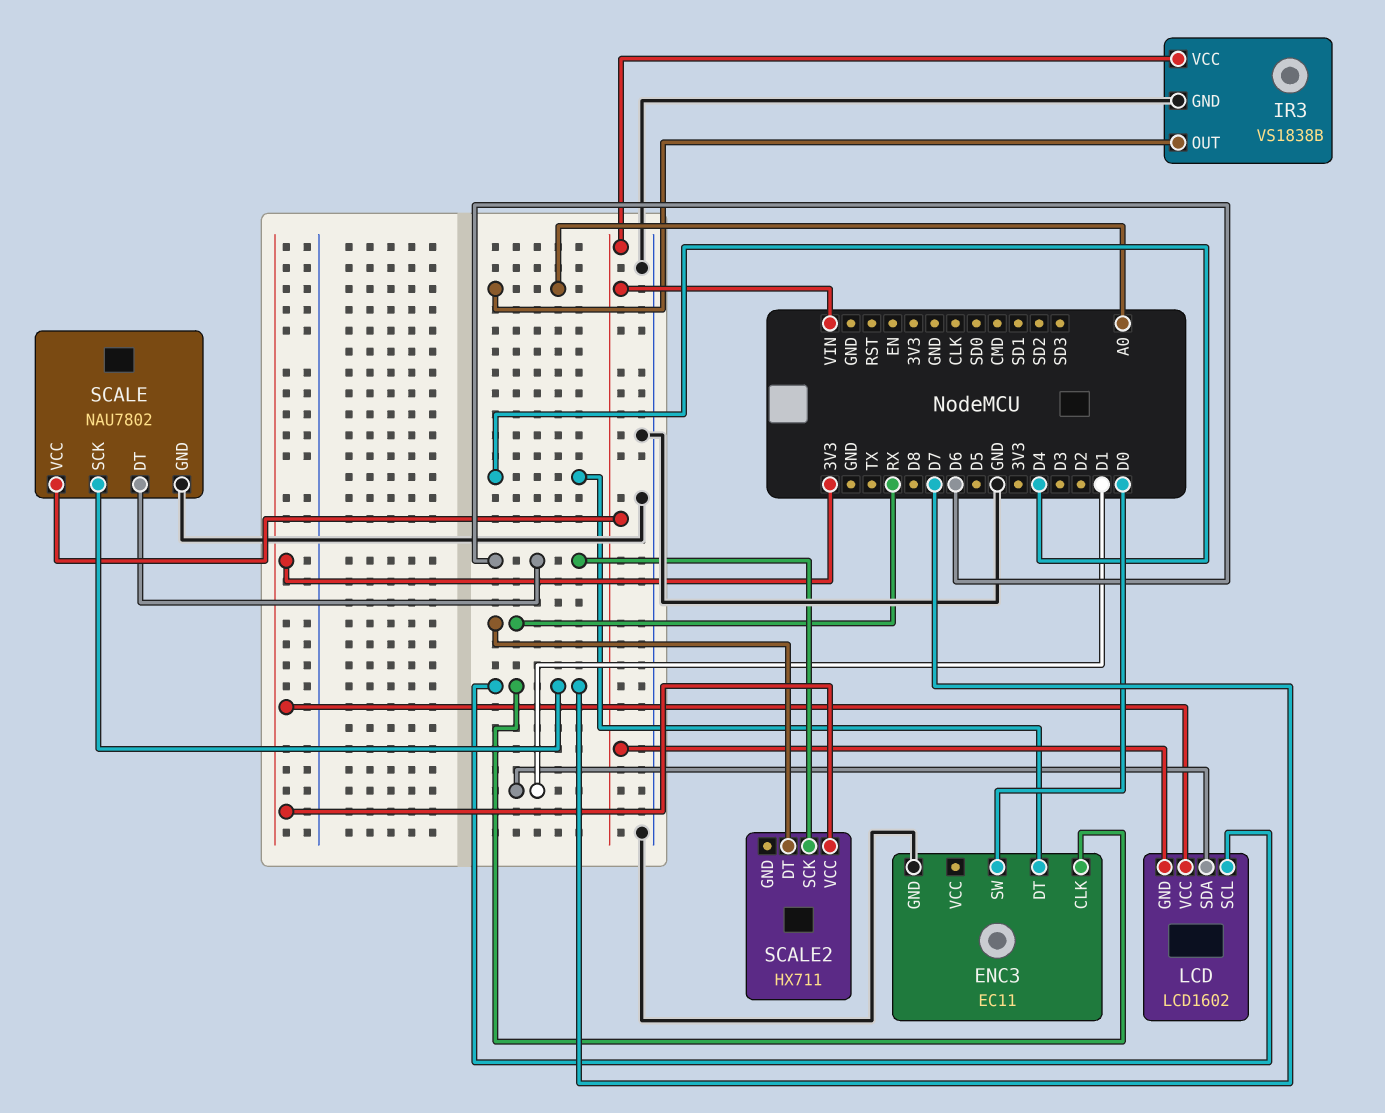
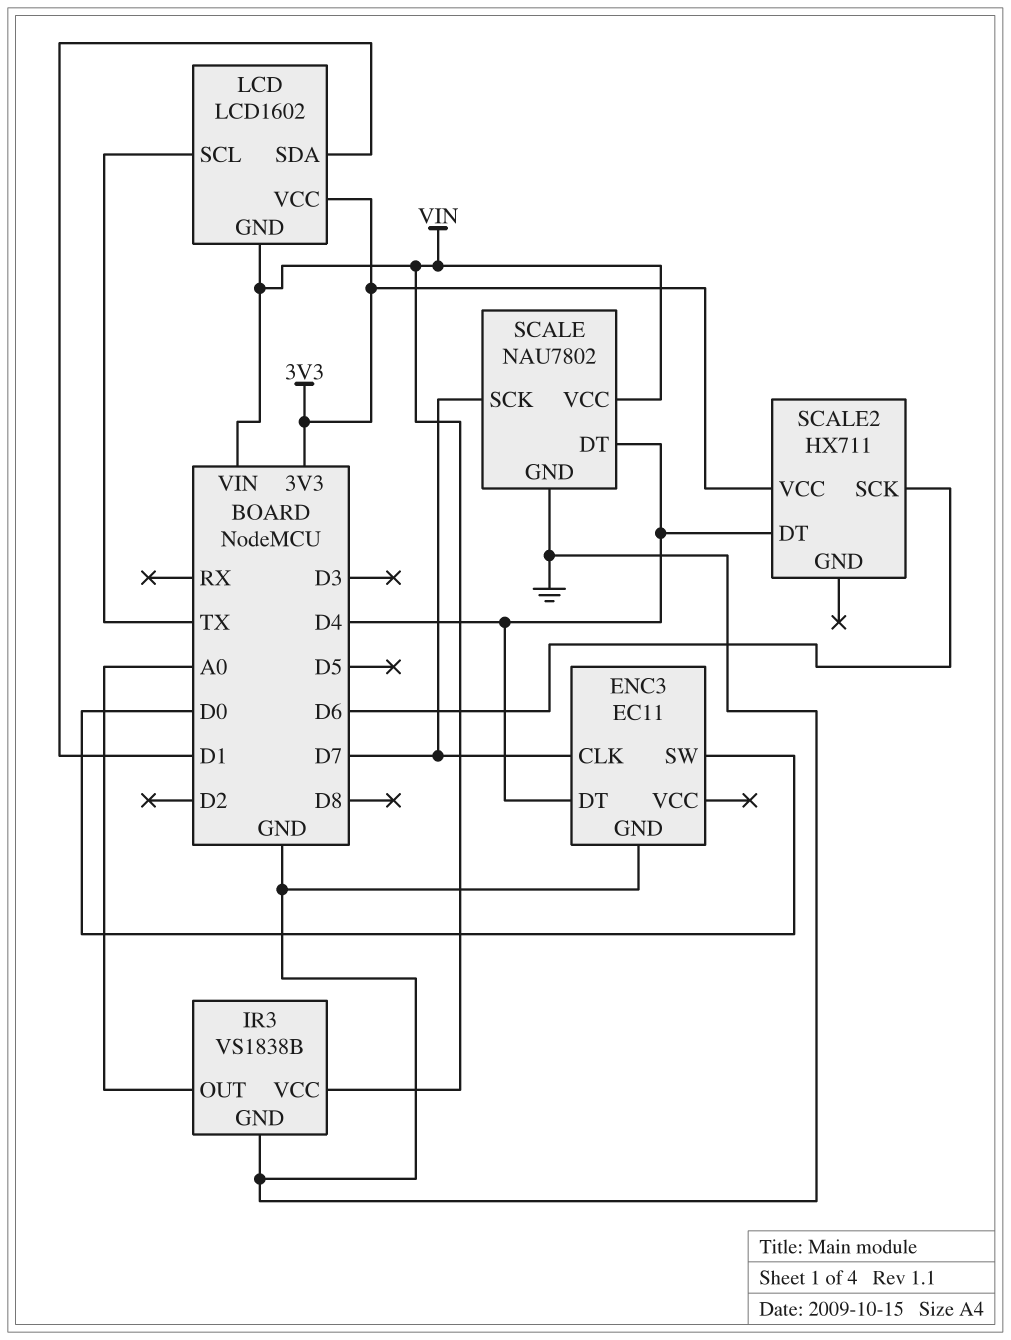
LCD pin SCL: D7 -> TX
SCALE pin DT: D6 -> D4
SCALE2 pin DT: RX -> D4

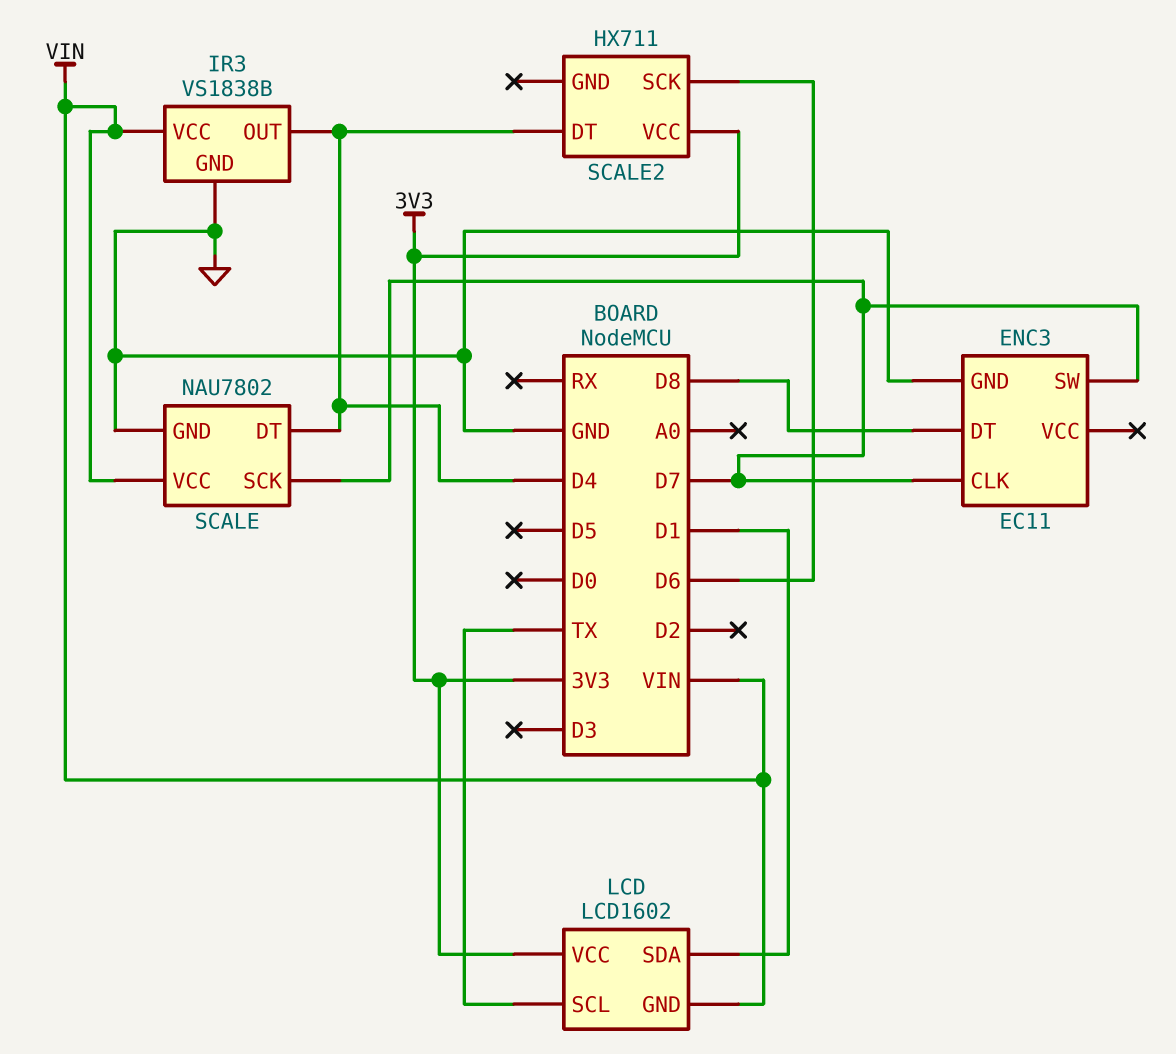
ENC3 pin DT: D4 -> D8
ENC3 pin SW: D0 -> D7
IR3 pin OUT: A0 -> D4

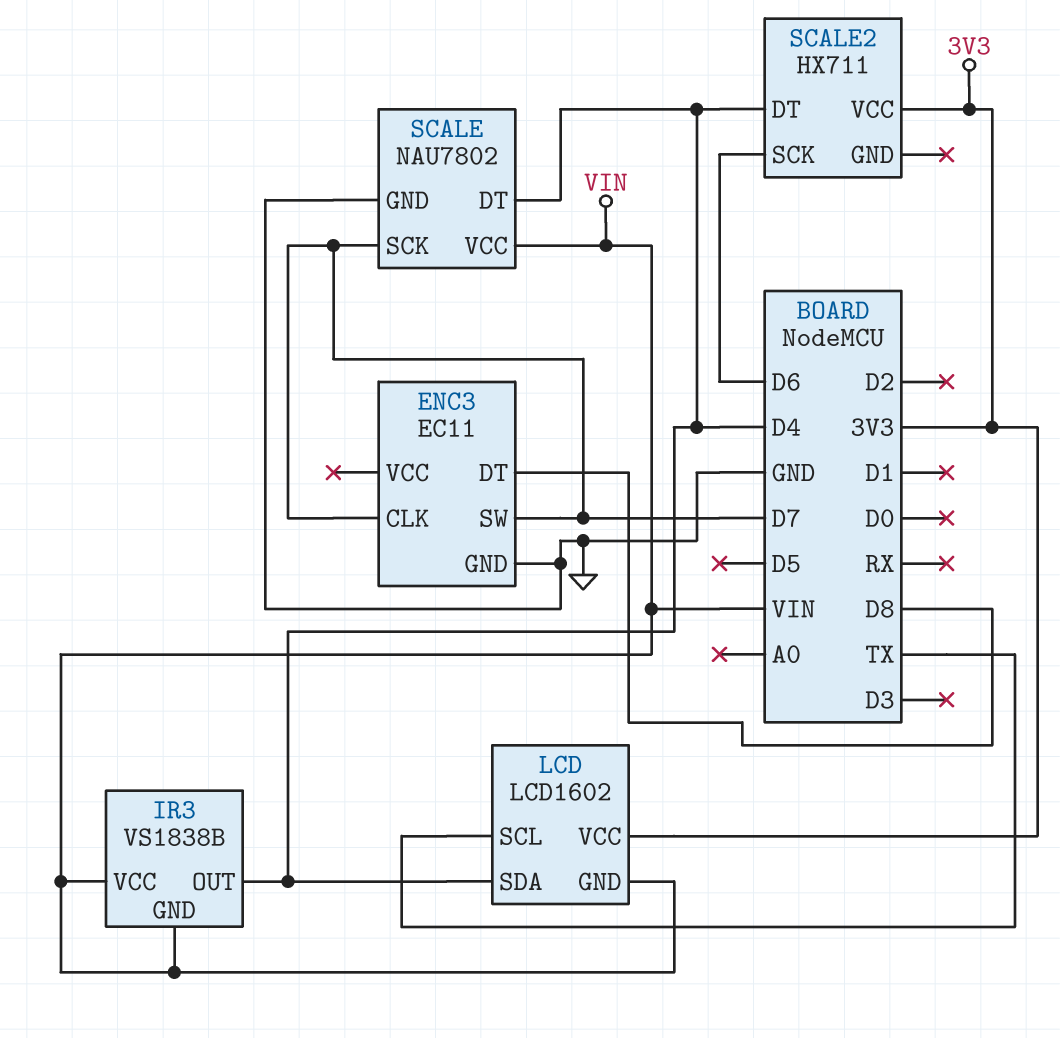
IR3 pin GND: GND -> VIN
LCD pin SDA: D1 -> D4

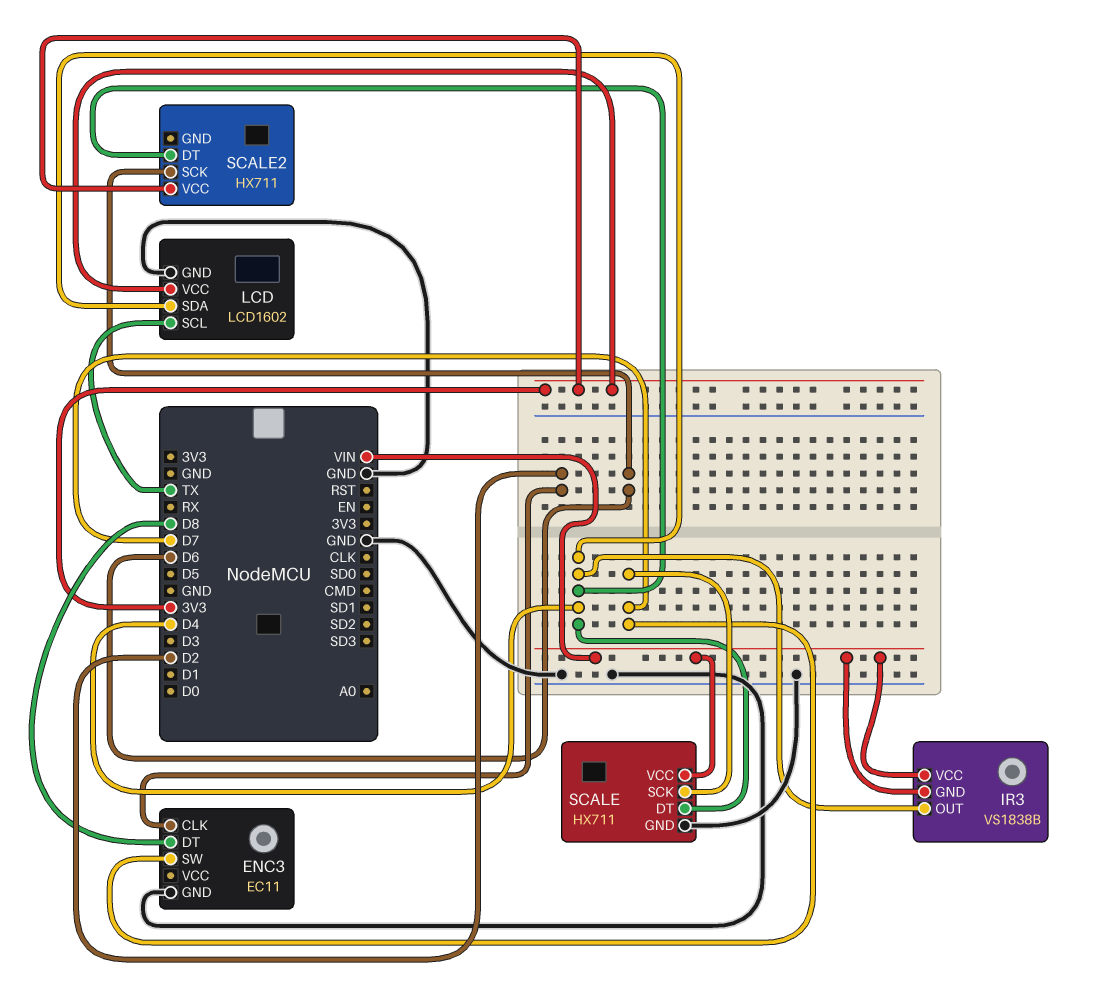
ENC3 pin CLK: D7 -> D2
LCD pin GND: VIN -> GND
SCALE: NAU7802 -> HX711

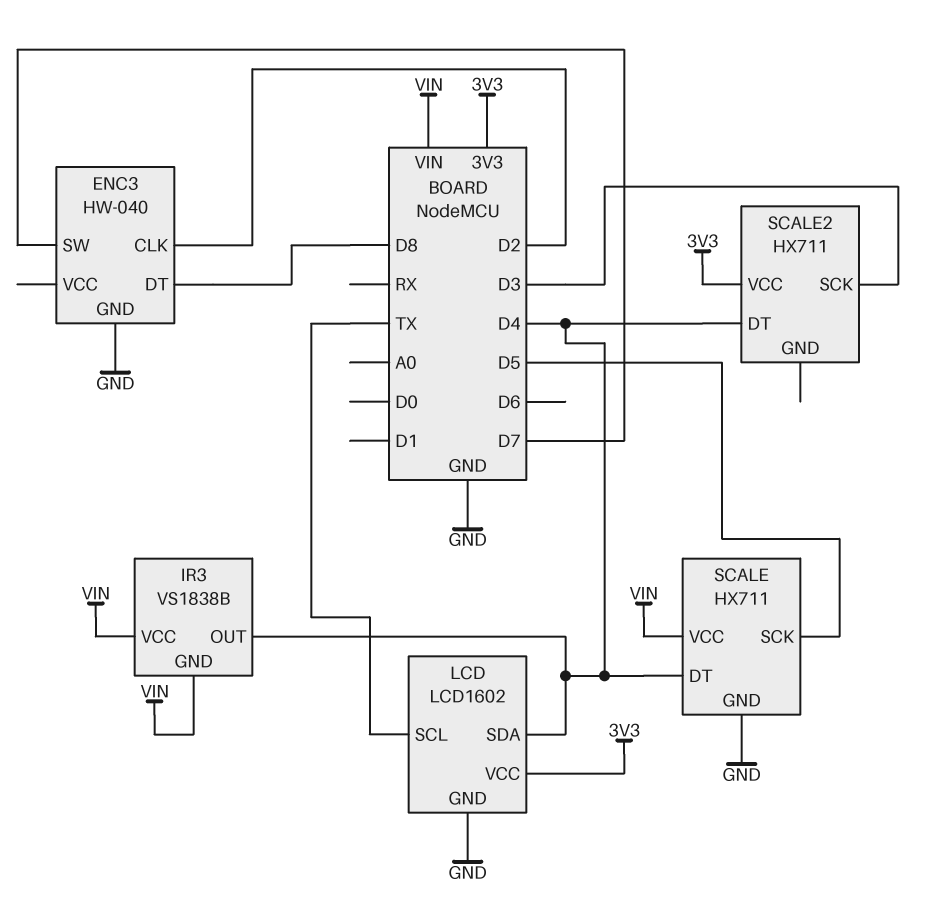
ENC3: EC11 -> HW-040
SCALE pin SCK: D7 -> D5
SCALE2 pin SCK: D6 -> D3

